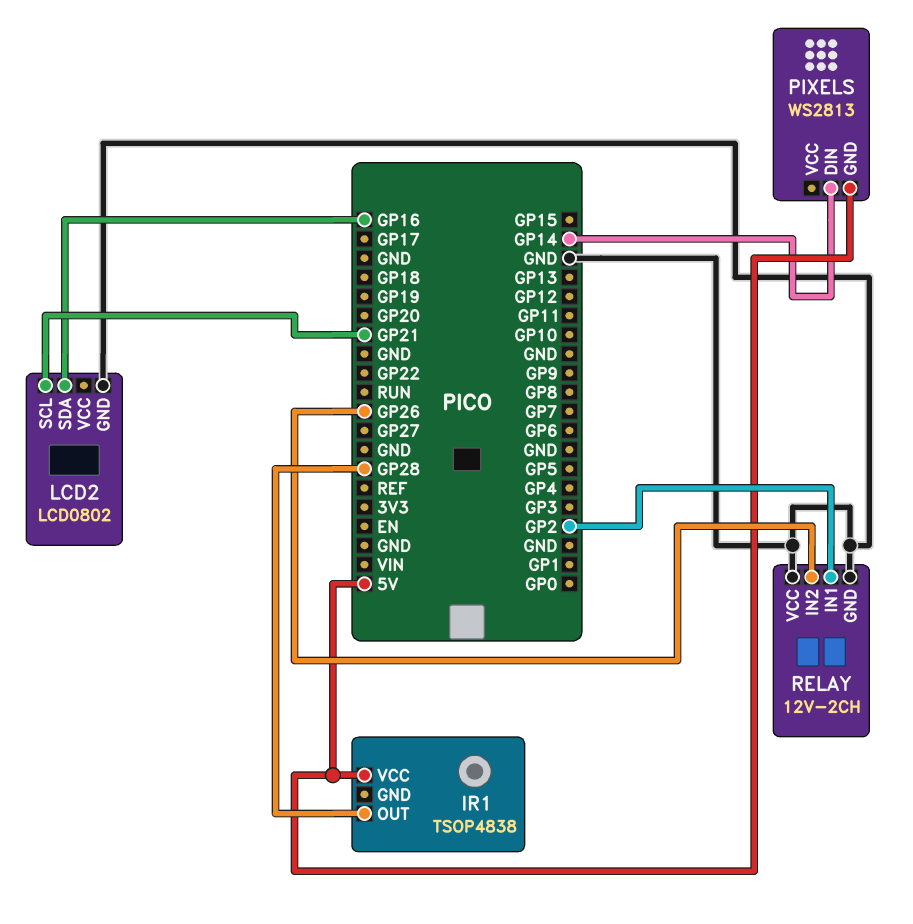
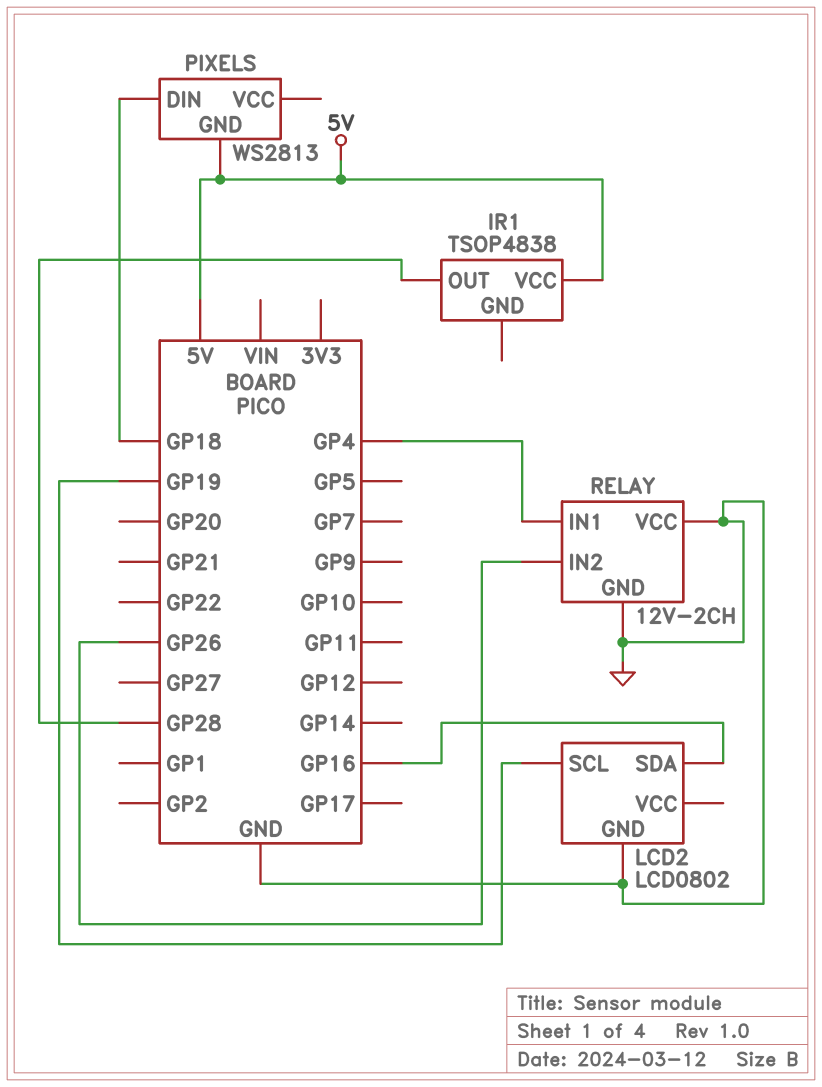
LCD2 pin SCL: GP21 -> GP19
PIXELS pin DIN: GP14 -> GP18
RELAY pin IN1: GP2 -> GP4

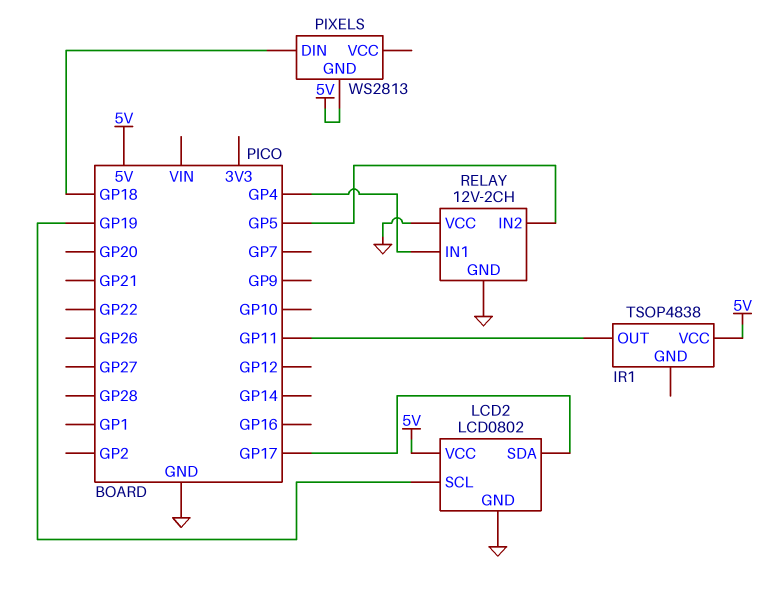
IR1 pin OUT: GP28 -> GP11
LCD2 pin SDA: GP16 -> GP17
LCD2 pin VCC: none -> 5V
RELAY pin IN2: GP26 -> GP5

